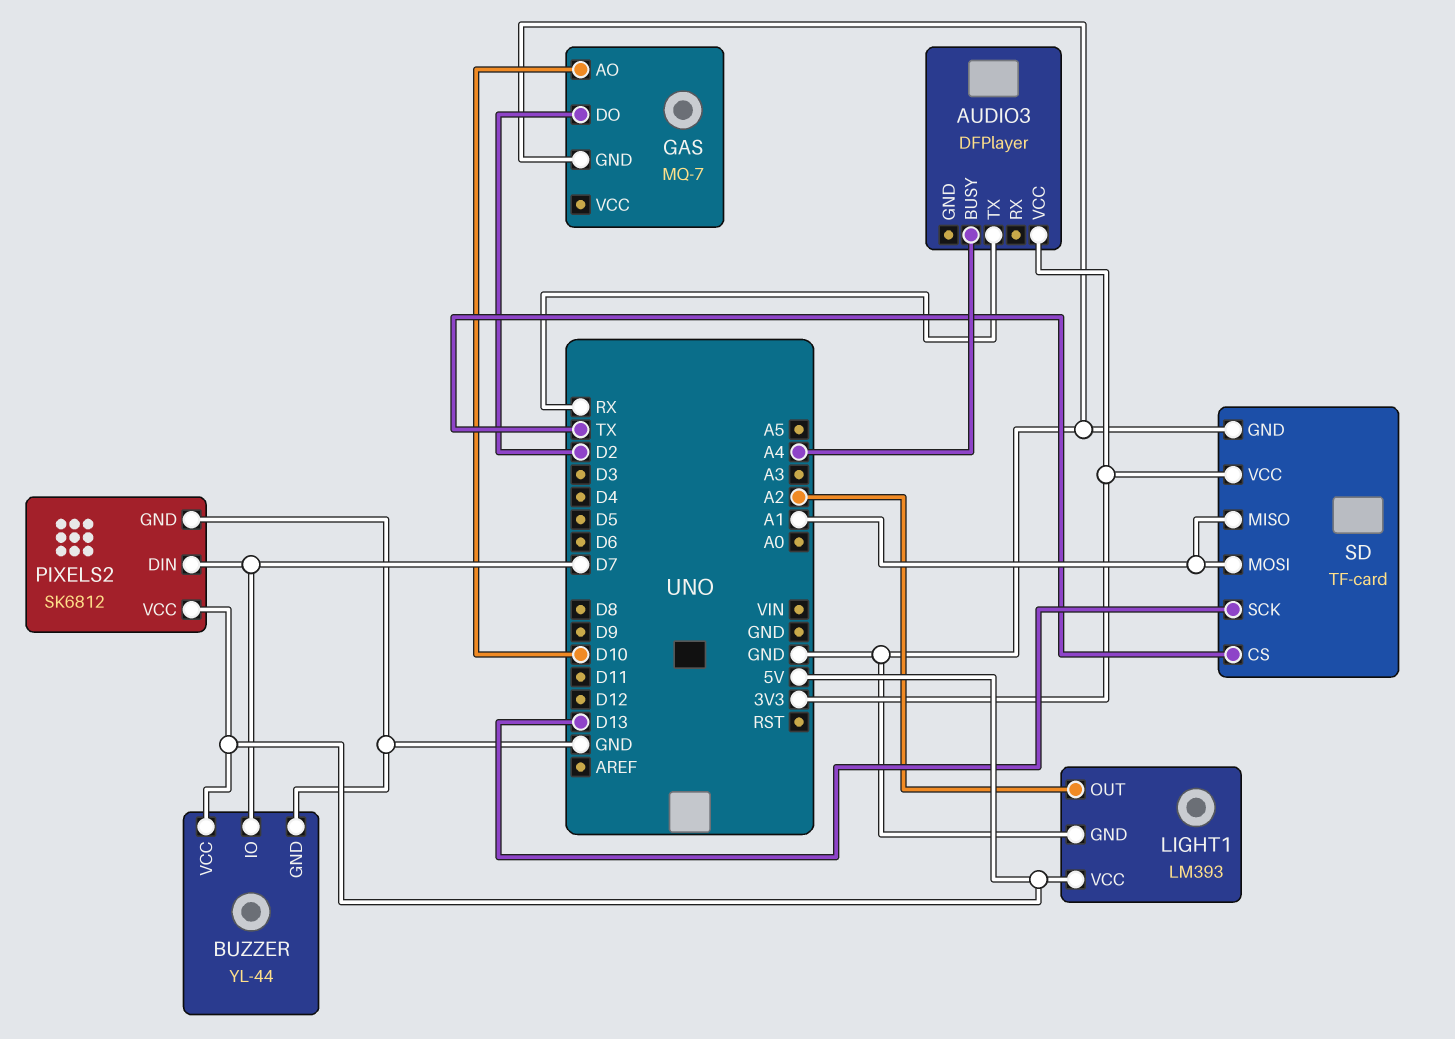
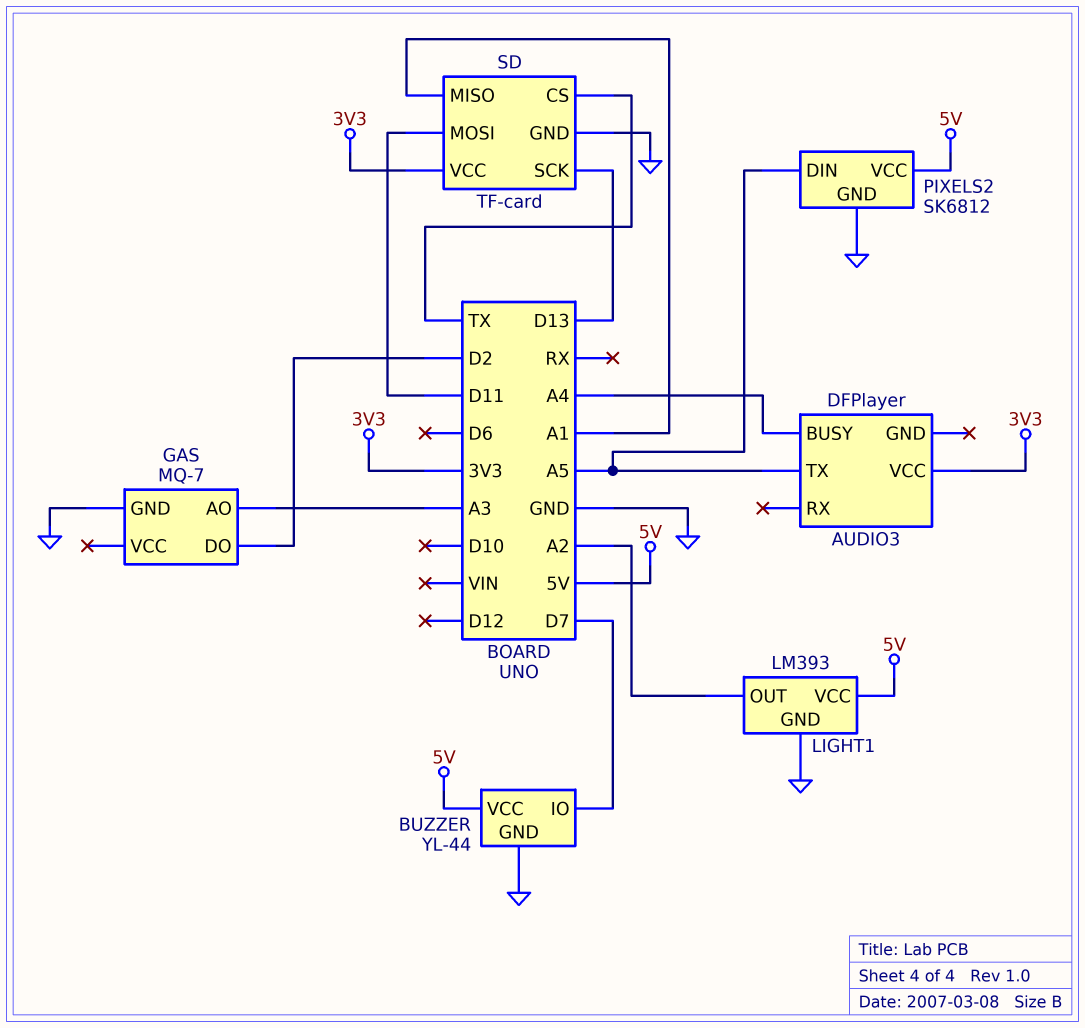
AUDIO3 pin TX: RX -> A5
GAS pin AO: D10 -> A3
PIXELS2 pin DIN: D7 -> A5
SD pin MOSI: A1 -> D11

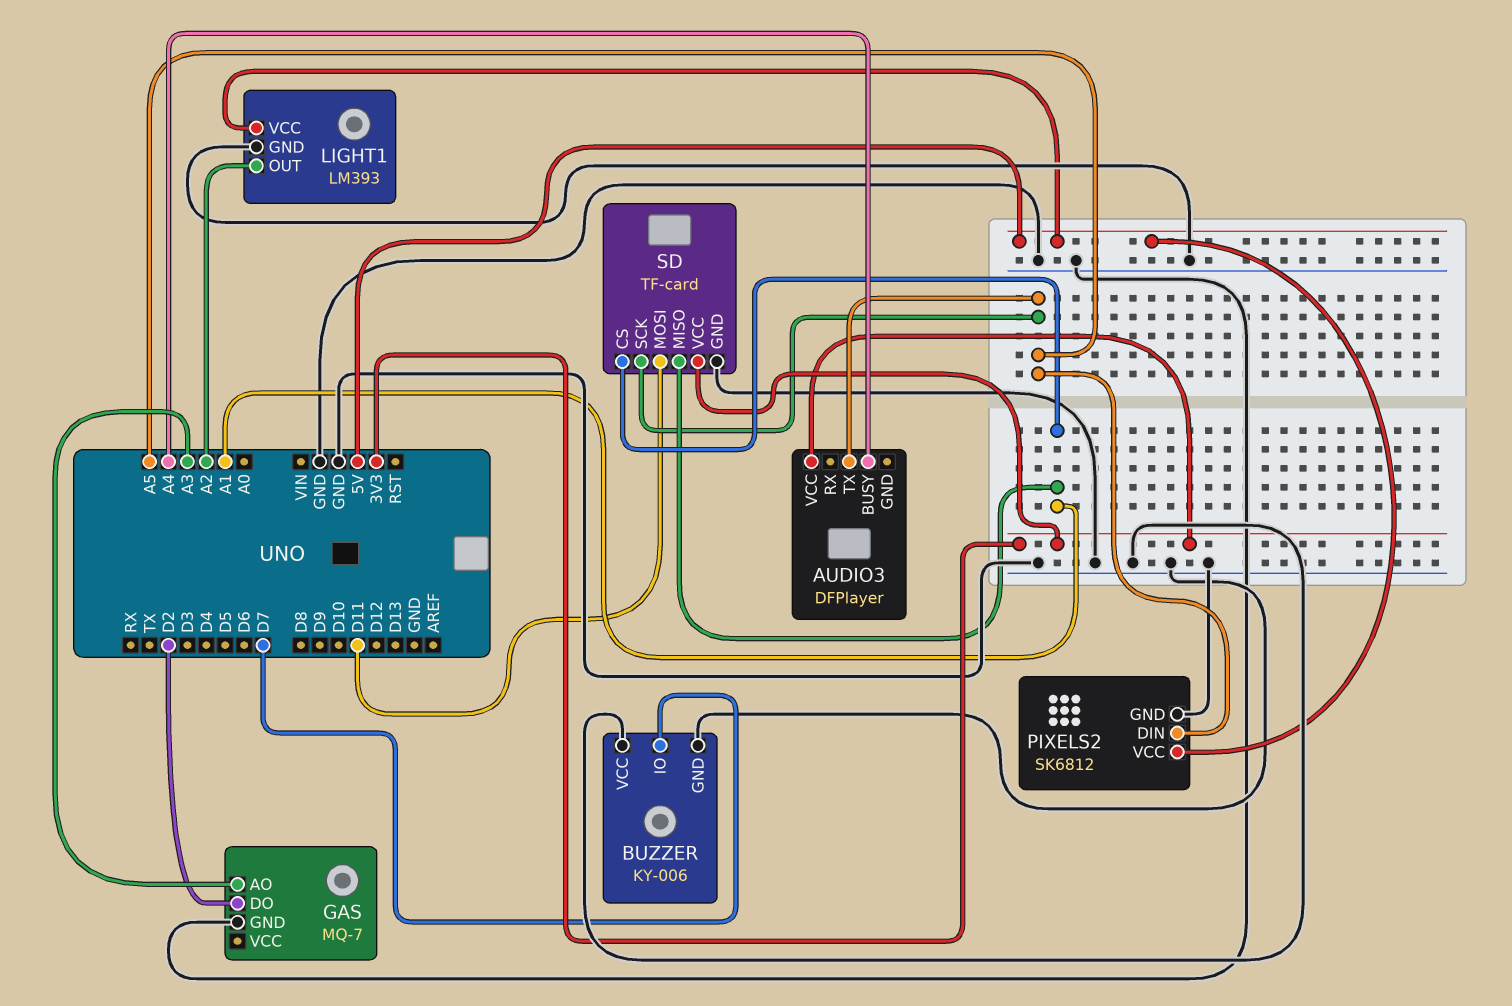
BUZZER: YL-44 -> KY-006
BUZZER pin VCC: 5V -> GND
SD pin CS: TX -> A1
SD pin SCK: D13 -> A5

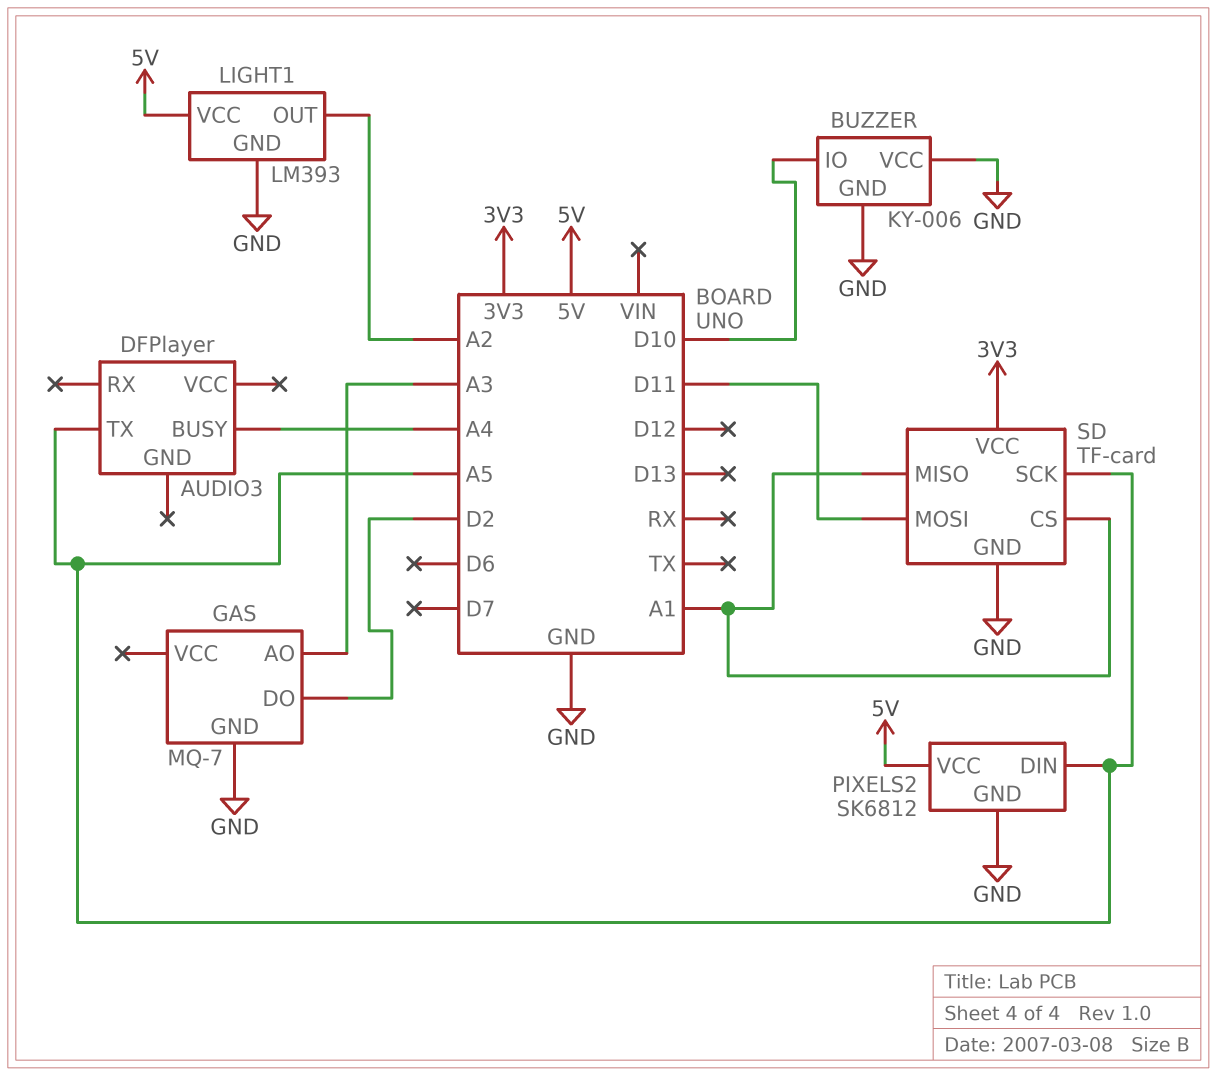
AUDIO3 pin VCC: 3V3 -> none
BUZZER pin IO: D7 -> D10

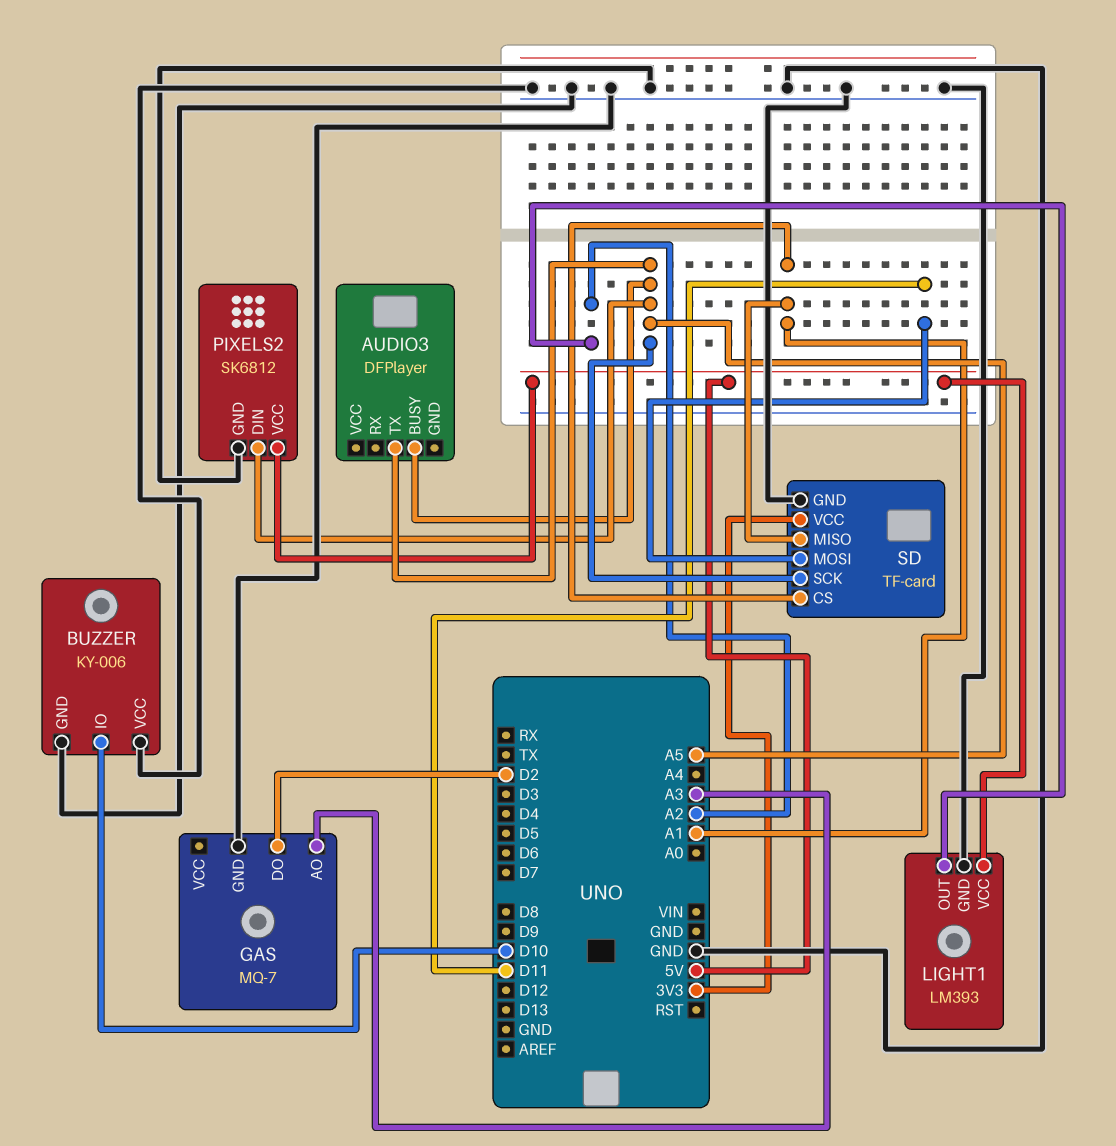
AUDIO3 pin BUSY: A4 -> A5

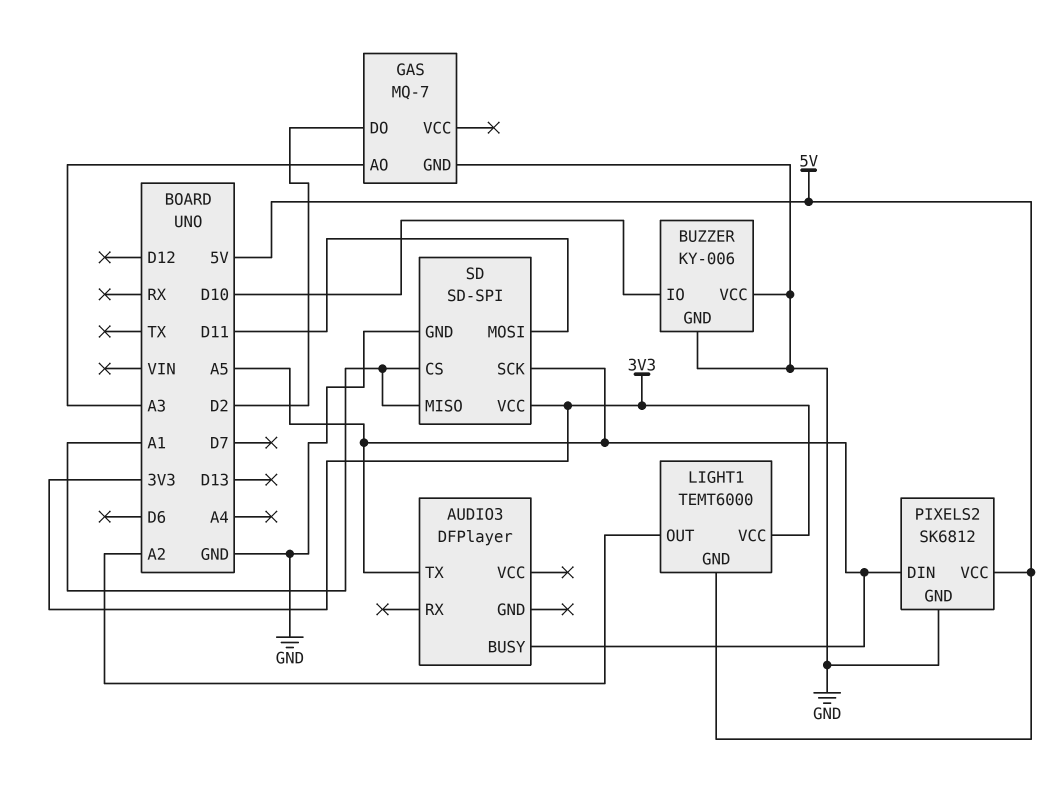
LIGHT1: LM393 -> TEMT6000
LIGHT1 pin GND: GND -> 5V
LIGHT1 pin VCC: 5V -> 3V3
SD: TF-card -> SD-SPI

